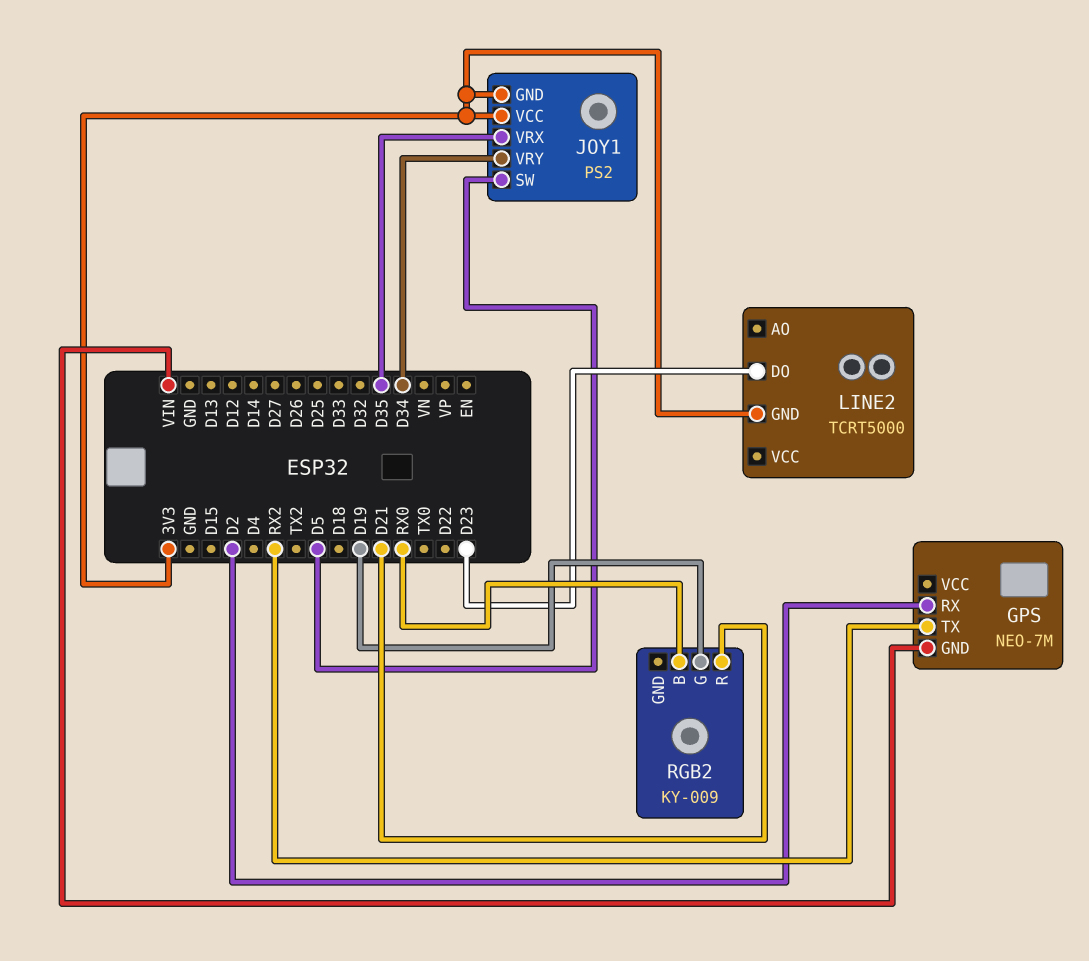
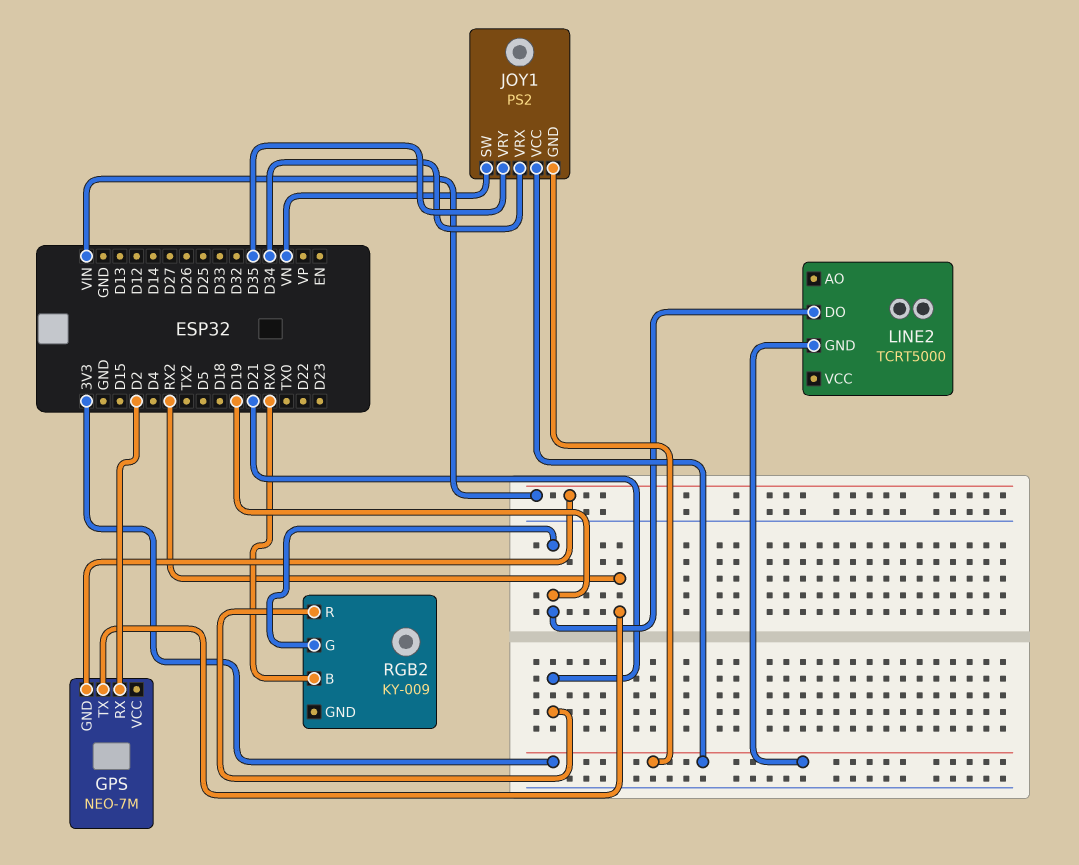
JOY1 pin SW: D5 -> VN
JOY1 pin VRX: D35 -> D34
JOY1 pin VRY: D34 -> D35
LINE2 pin DO: D23 -> D19

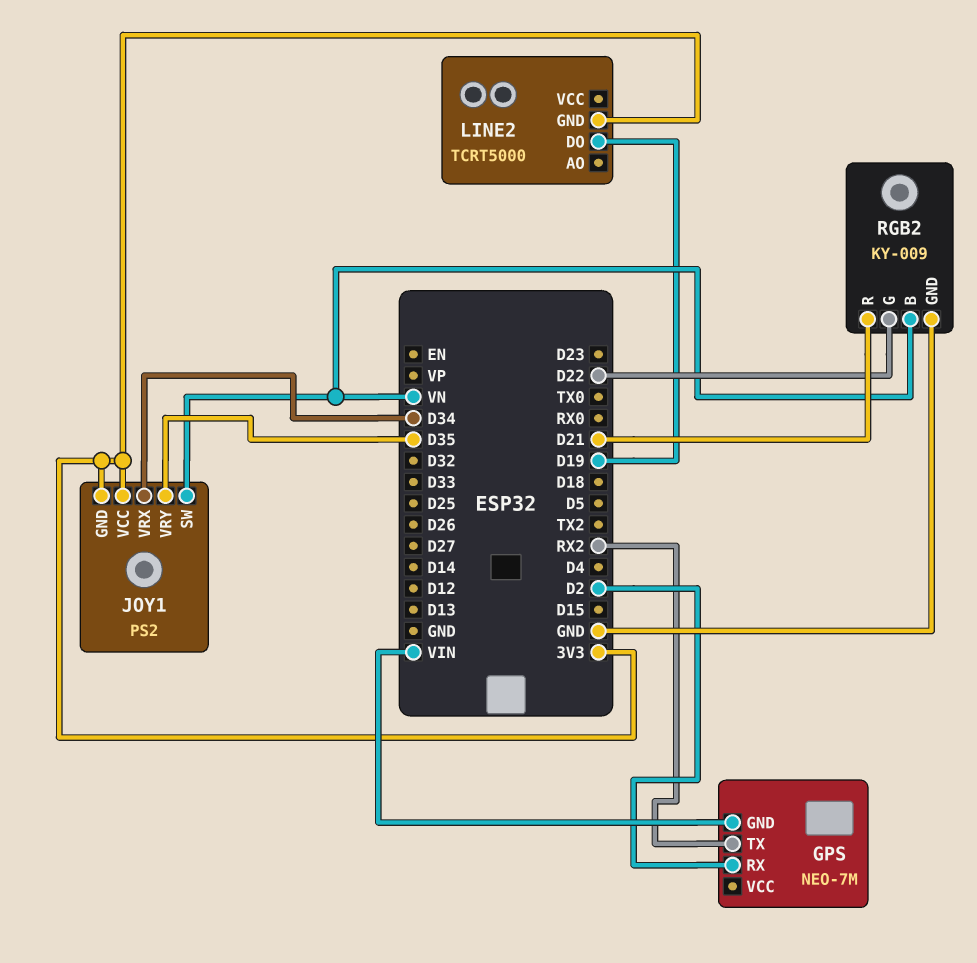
RGB2 pin B: RX0 -> VN
RGB2 pin G: D19 -> D22
RGB2 pin GND: none -> GND

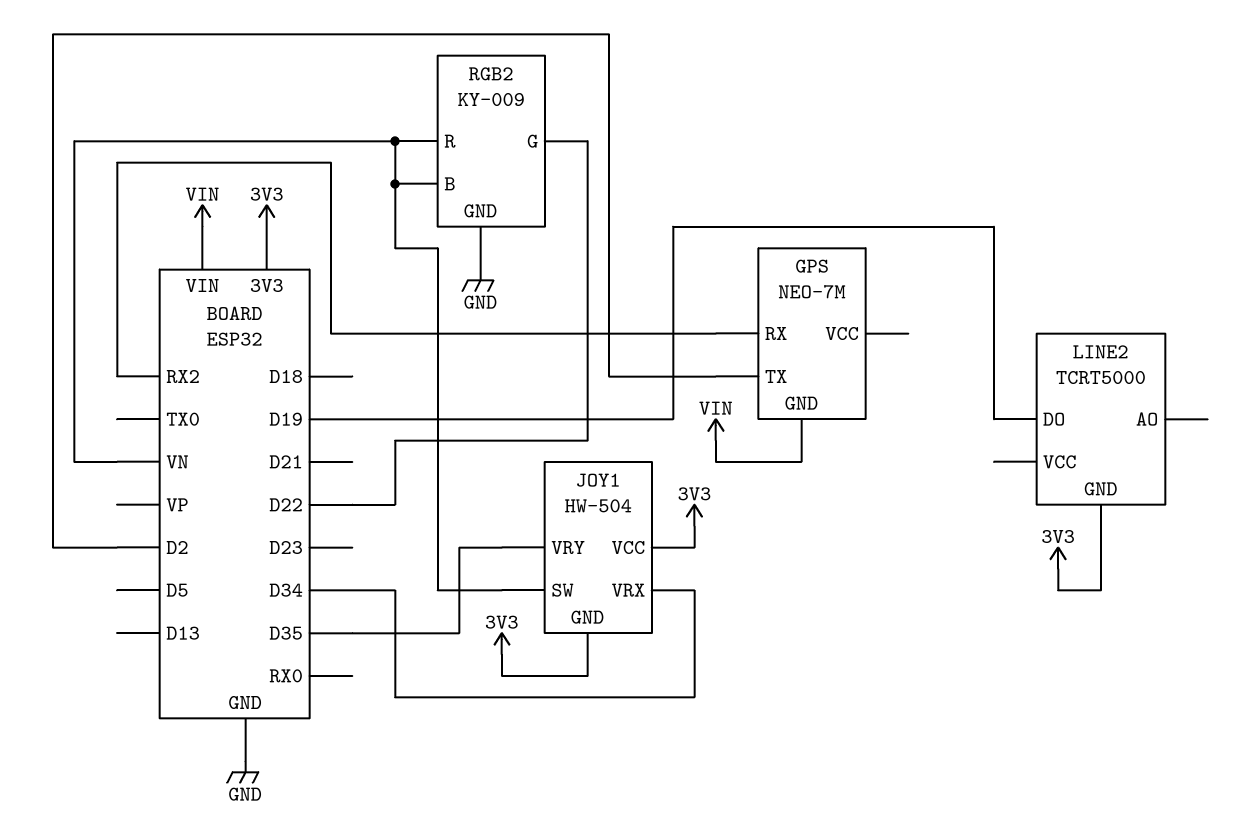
GPS pin RX: D2 -> RX2
GPS pin TX: RX2 -> D2
JOY1: PS2 -> HW-504
RGB2 pin R: D21 -> VN

